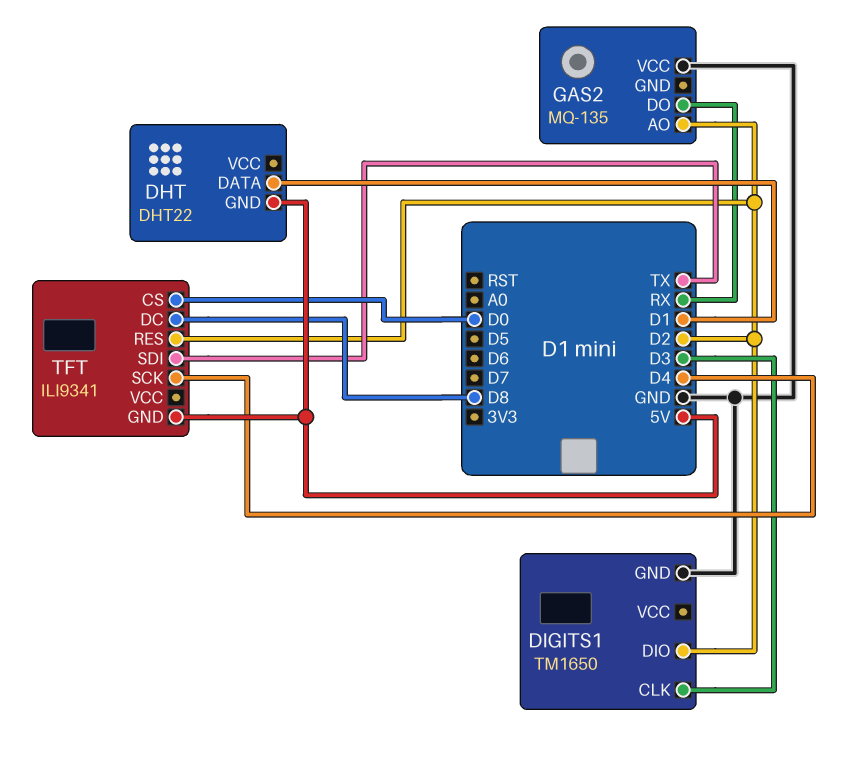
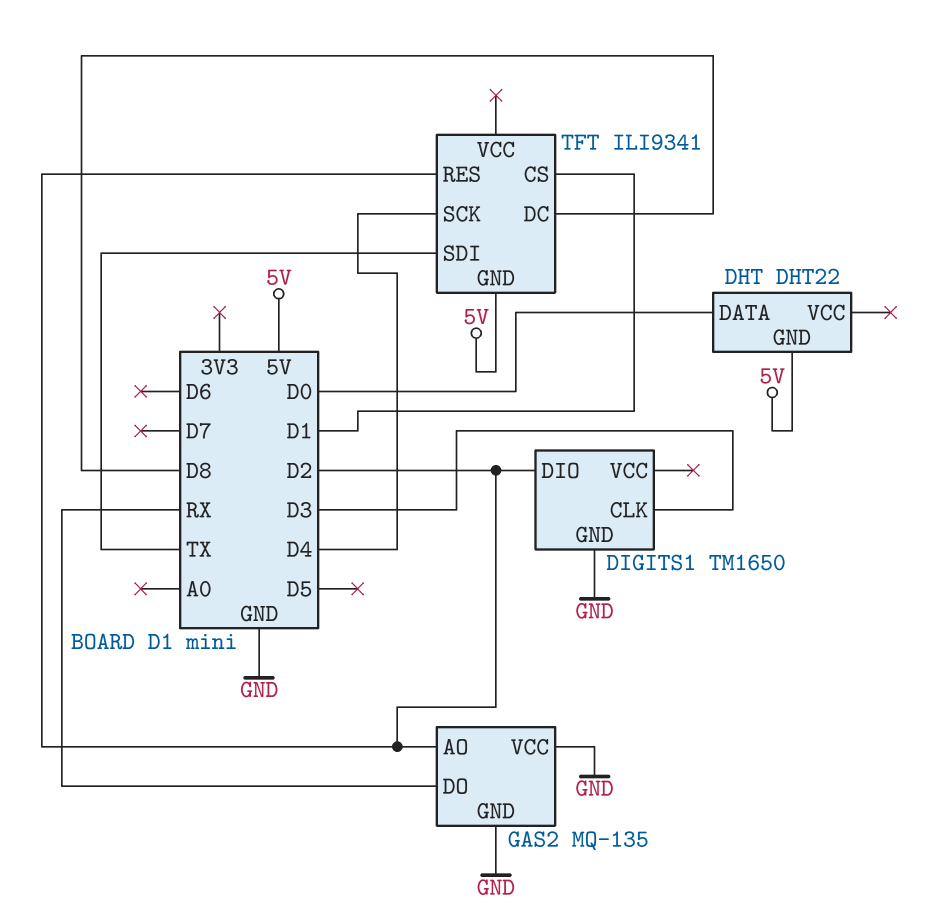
DHT pin DATA: D1 -> D0
GAS2 pin GND: none -> GND
TFT pin CS: D0 -> D1

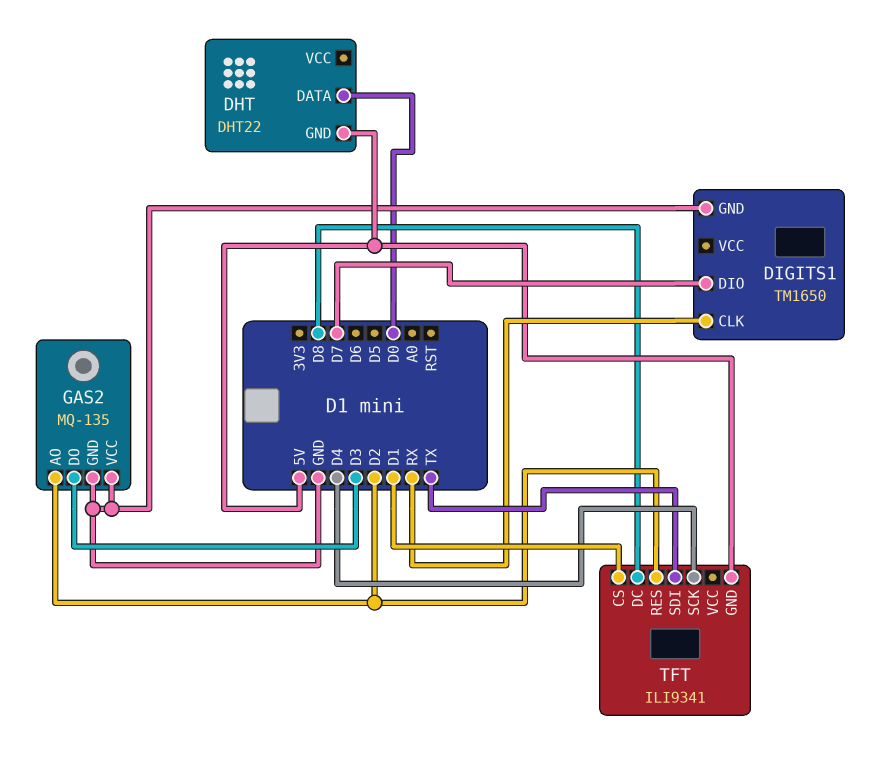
DIGITS1 pin CLK: D3 -> RX
DIGITS1 pin DIO: D2 -> D7
GAS2 pin DO: RX -> D3

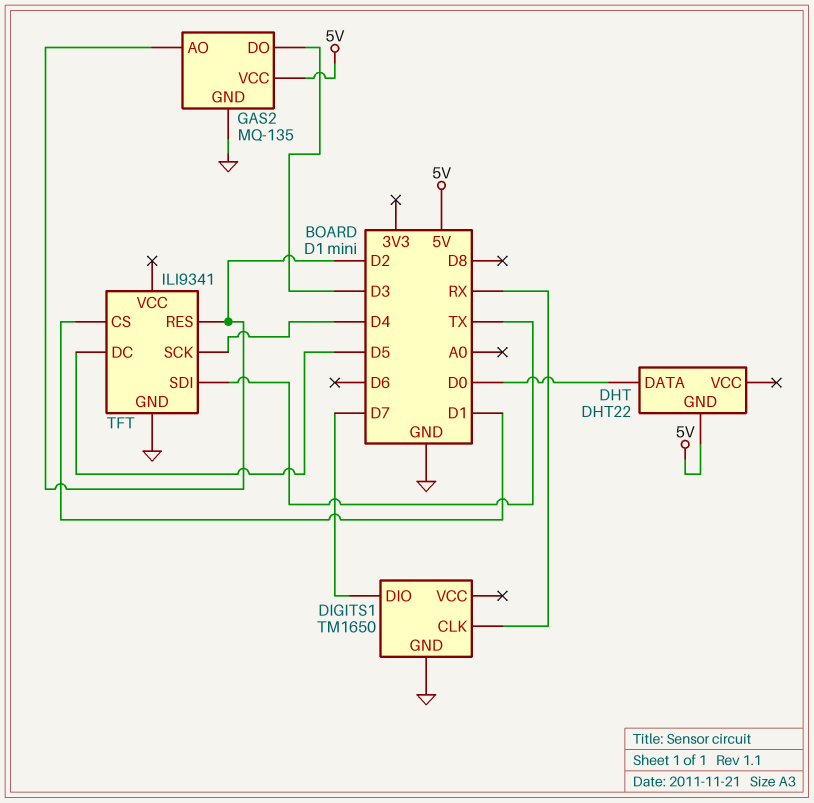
GAS2 pin VCC: GND -> 5V
TFT pin DC: D8 -> D5
TFT pin GND: 5V -> GND

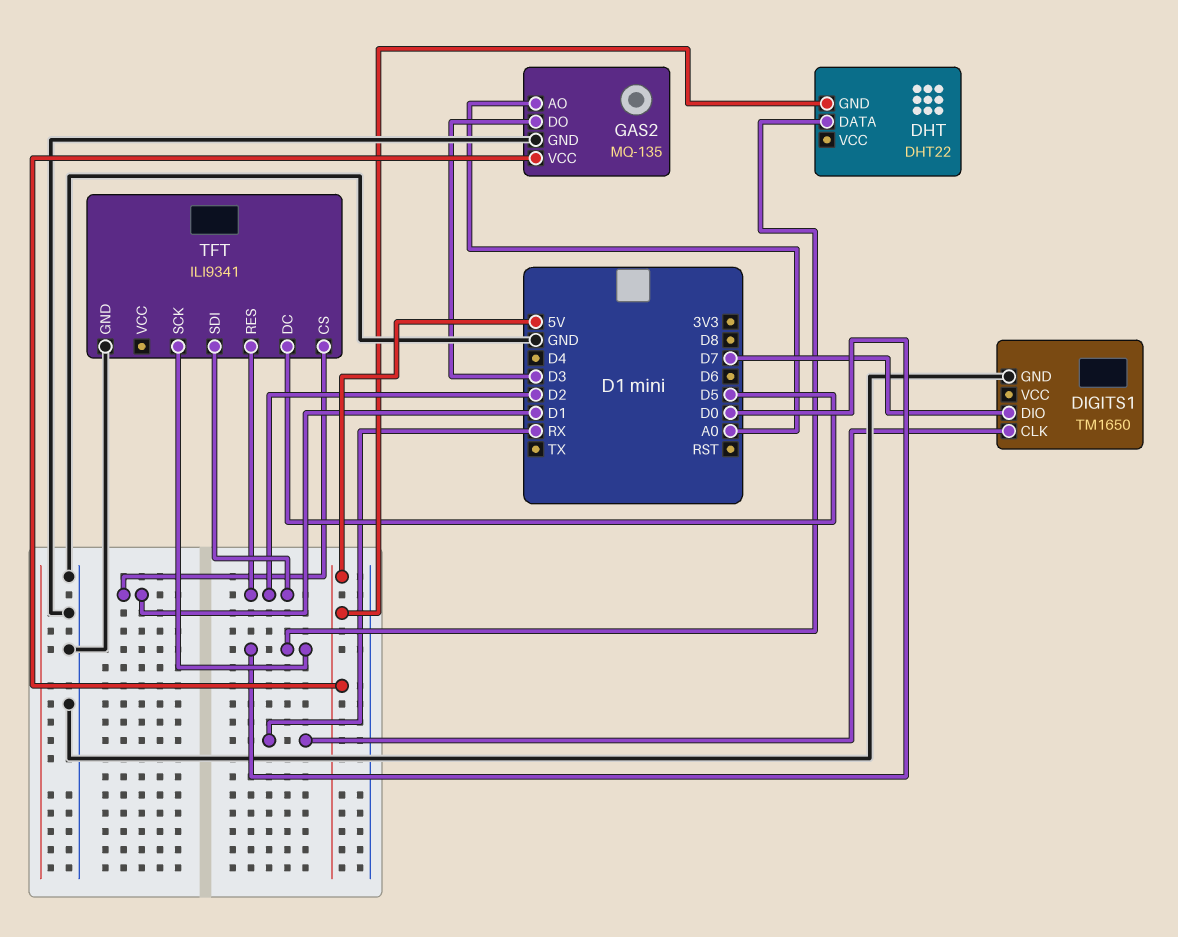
GAS2 pin AO: D2 -> A0
TFT pin SCK: D4 -> D0
TFT pin SDI: TX -> D2

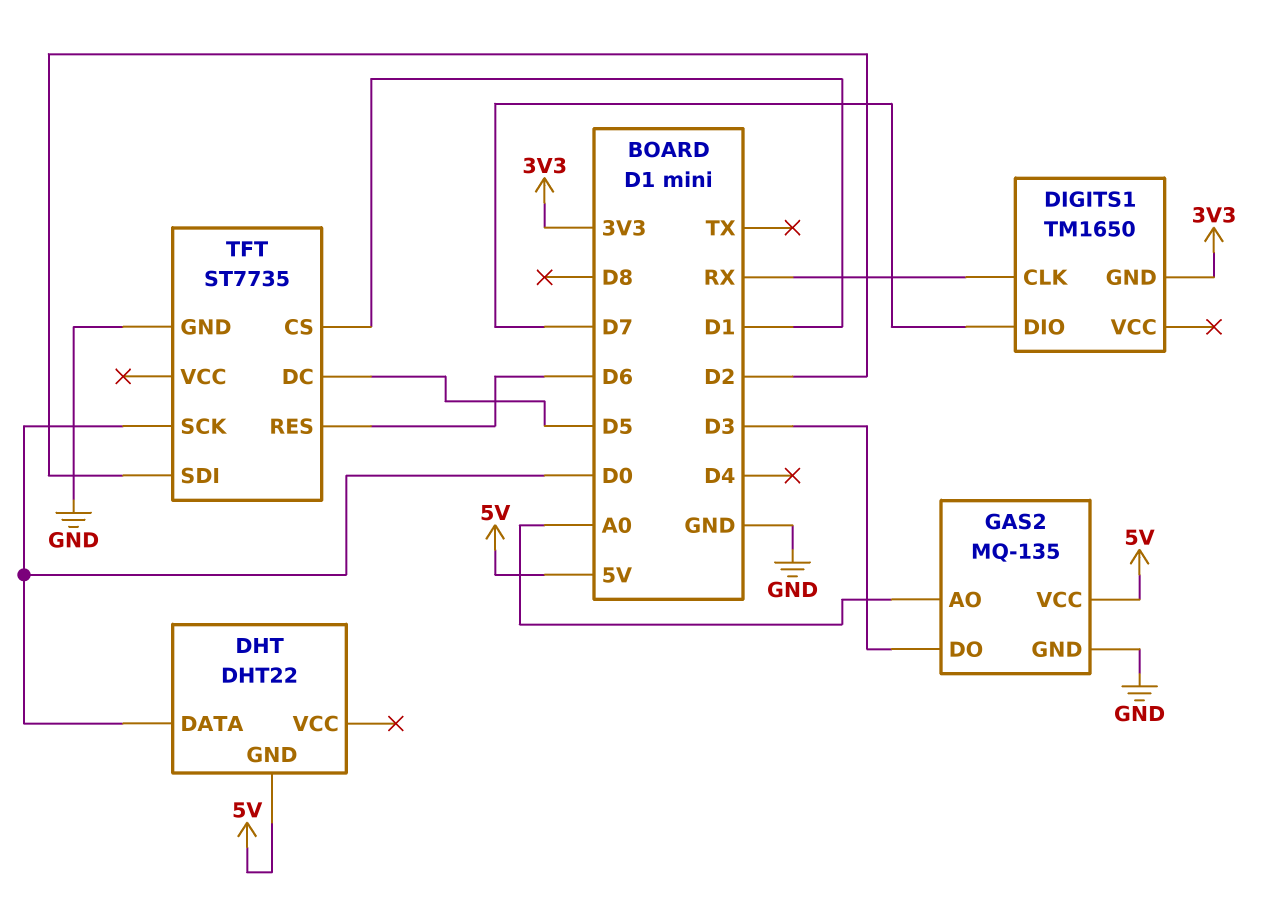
DIGITS1 pin GND: GND -> 3V3
TFT: ILI9341 -> ST7735
TFT pin RES: D2 -> D6

